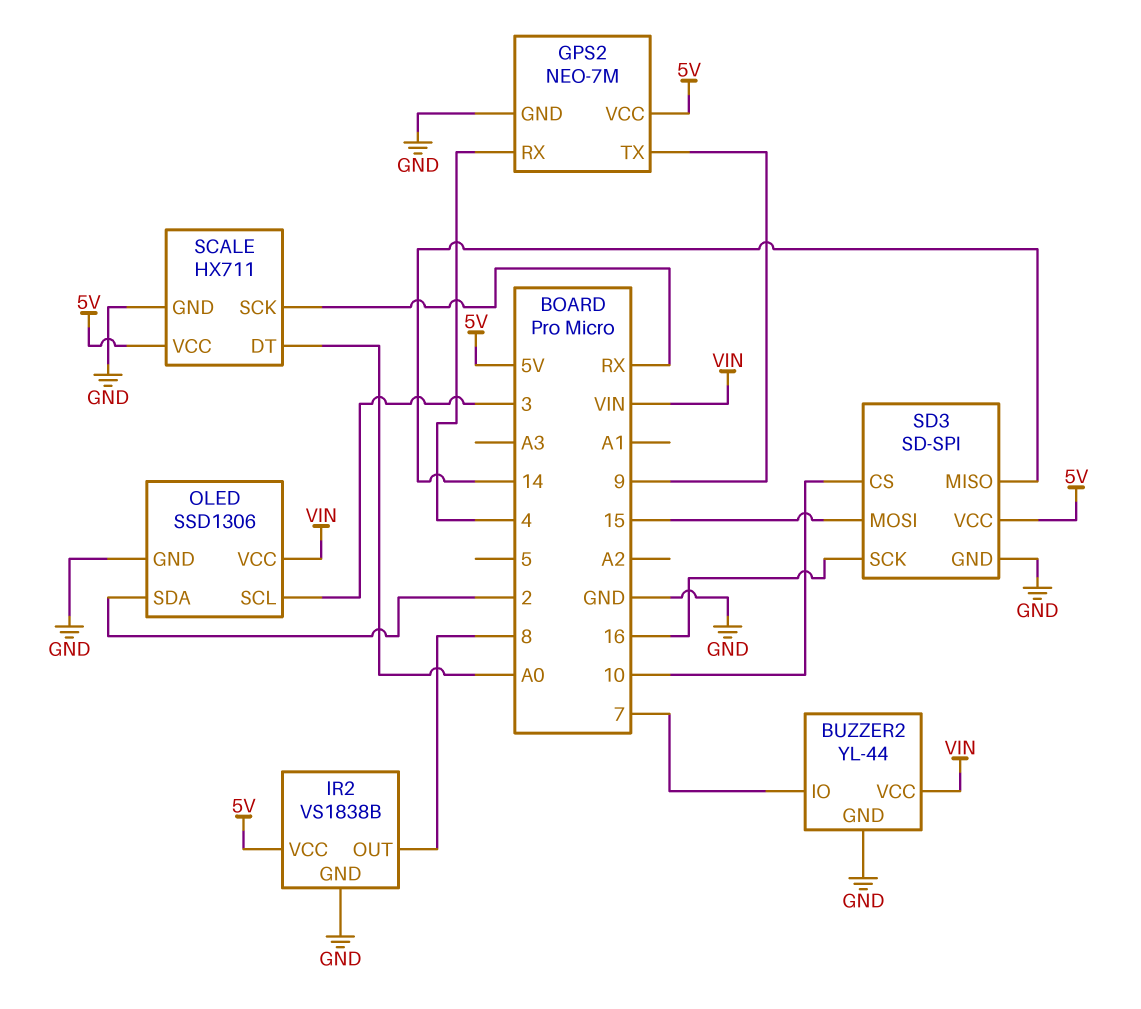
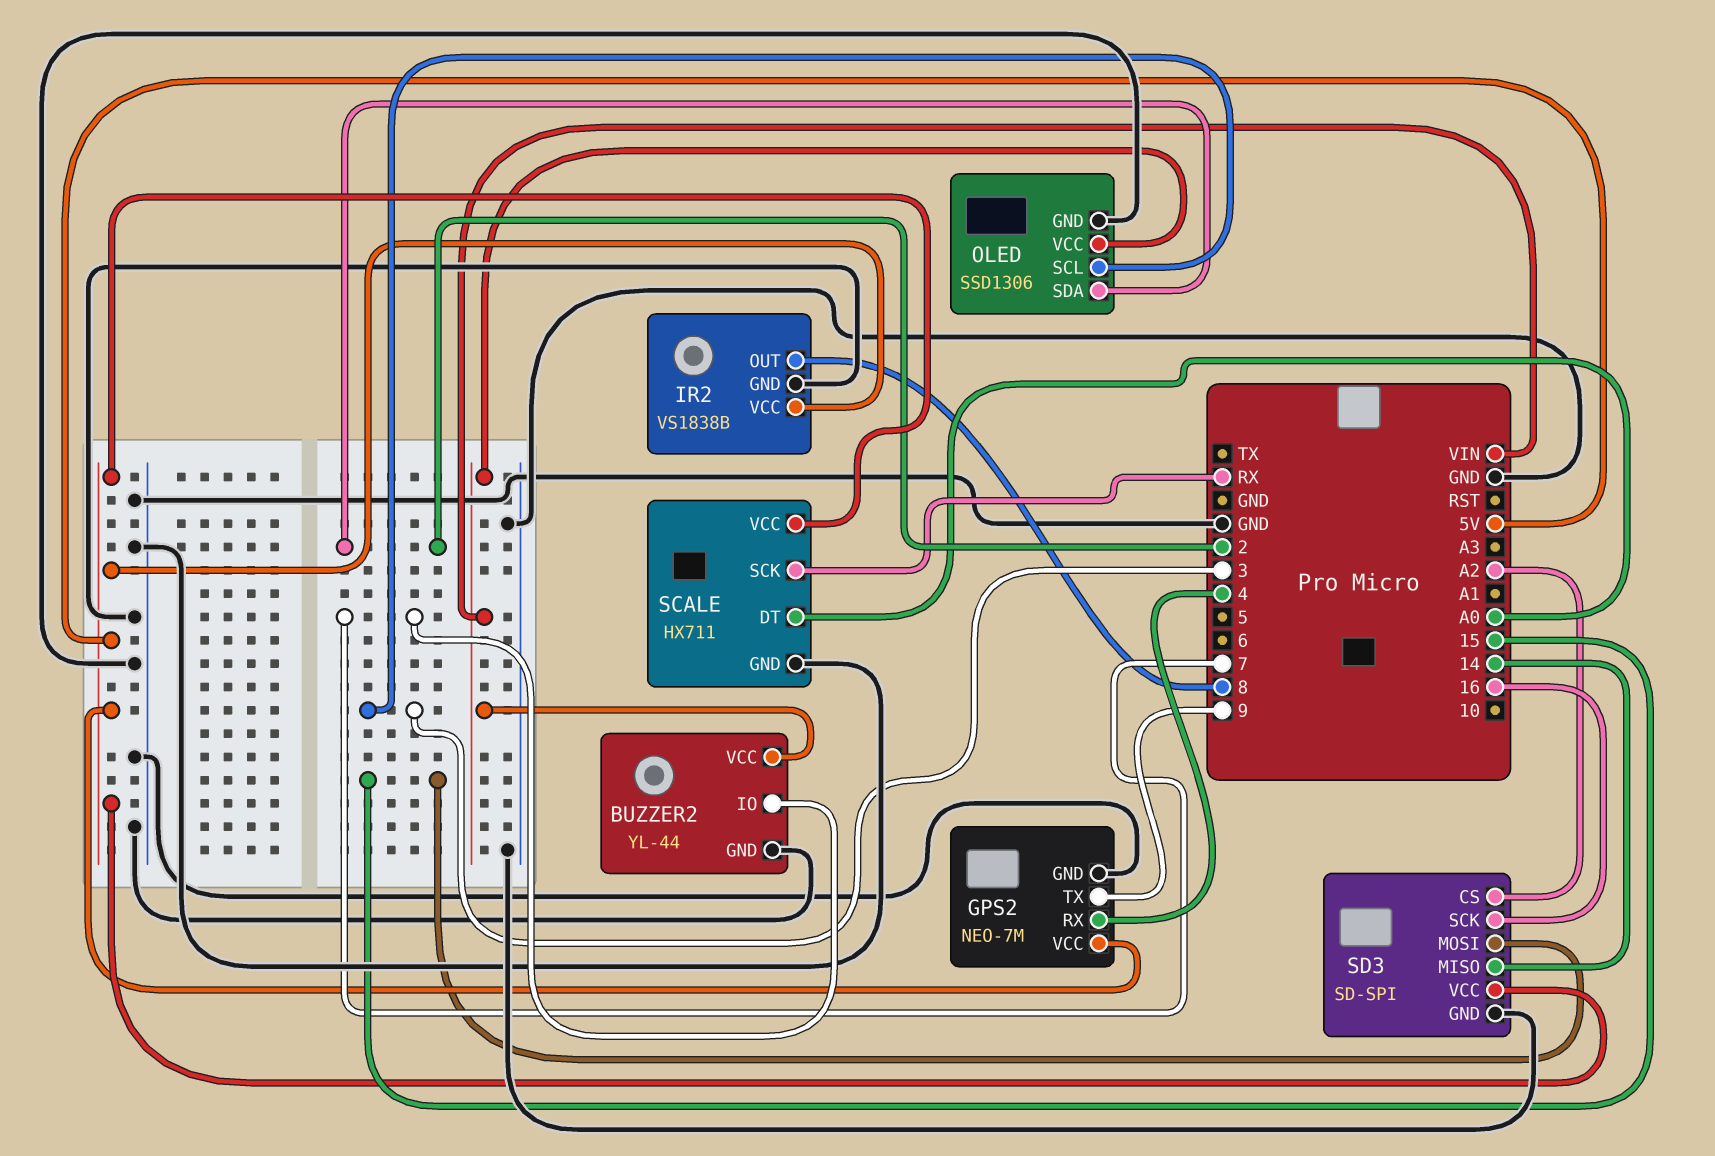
SD3 pin CS: 10 -> A2

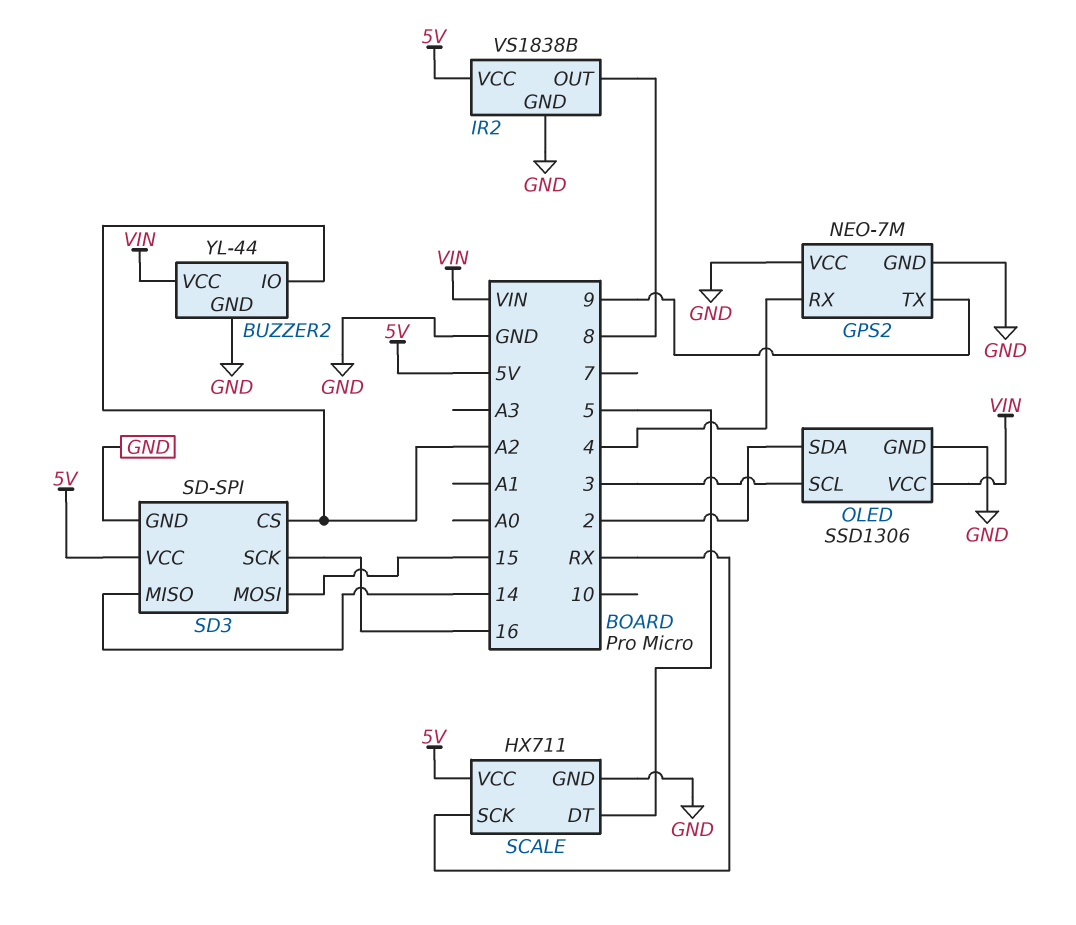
BUZZER2 pin IO: 7 -> A2
GPS2 pin VCC: 5V -> GND
SCALE pin DT: A0 -> 5

